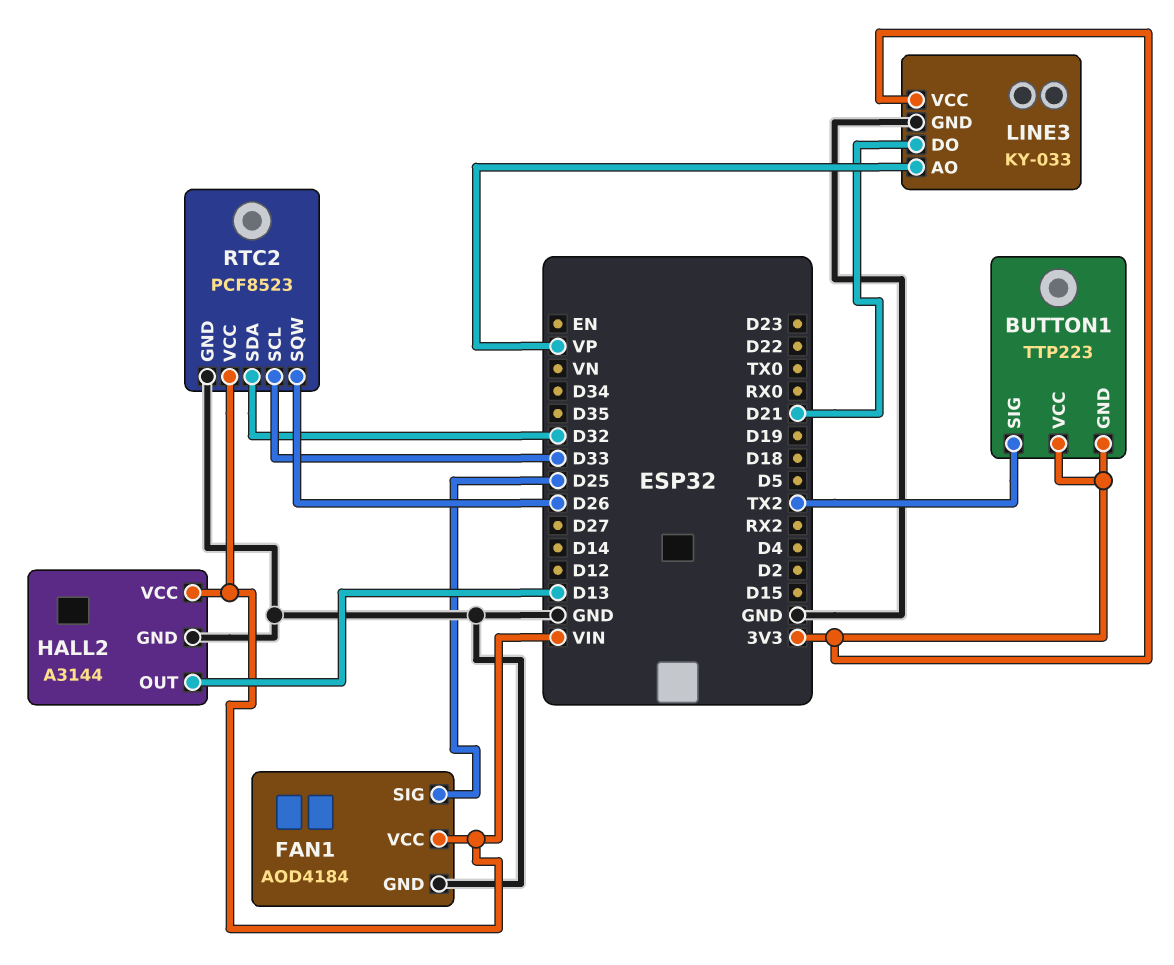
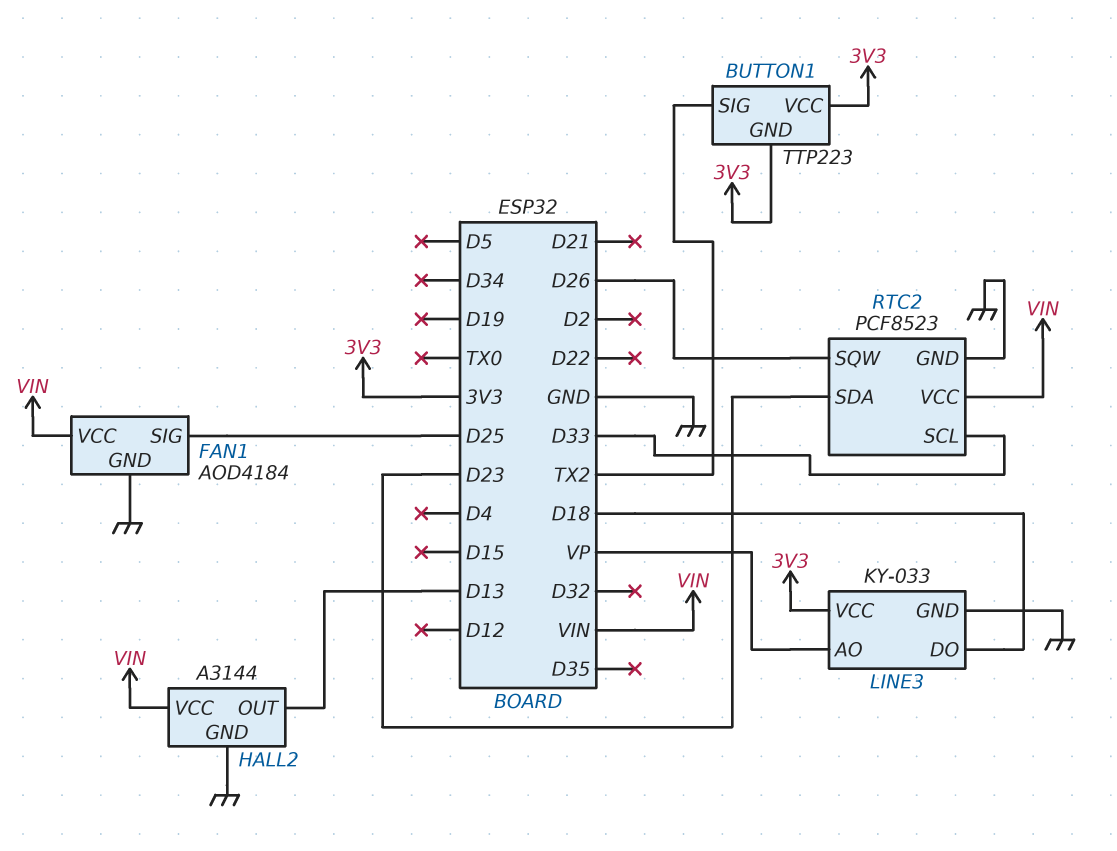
LINE3 pin DO: D21 -> D18
RTC2 pin SDA: D32 -> D23

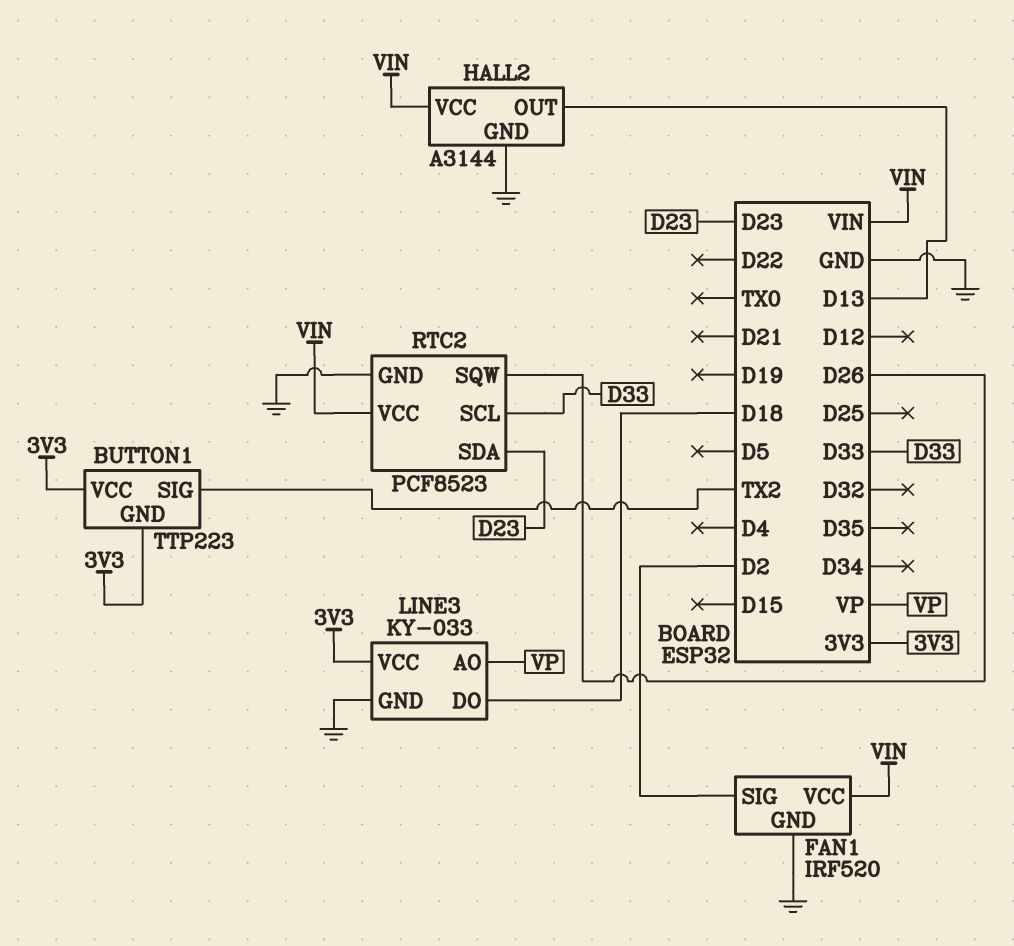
FAN1: AOD4184 -> IRF520
FAN1 pin SIG: D25 -> D2

